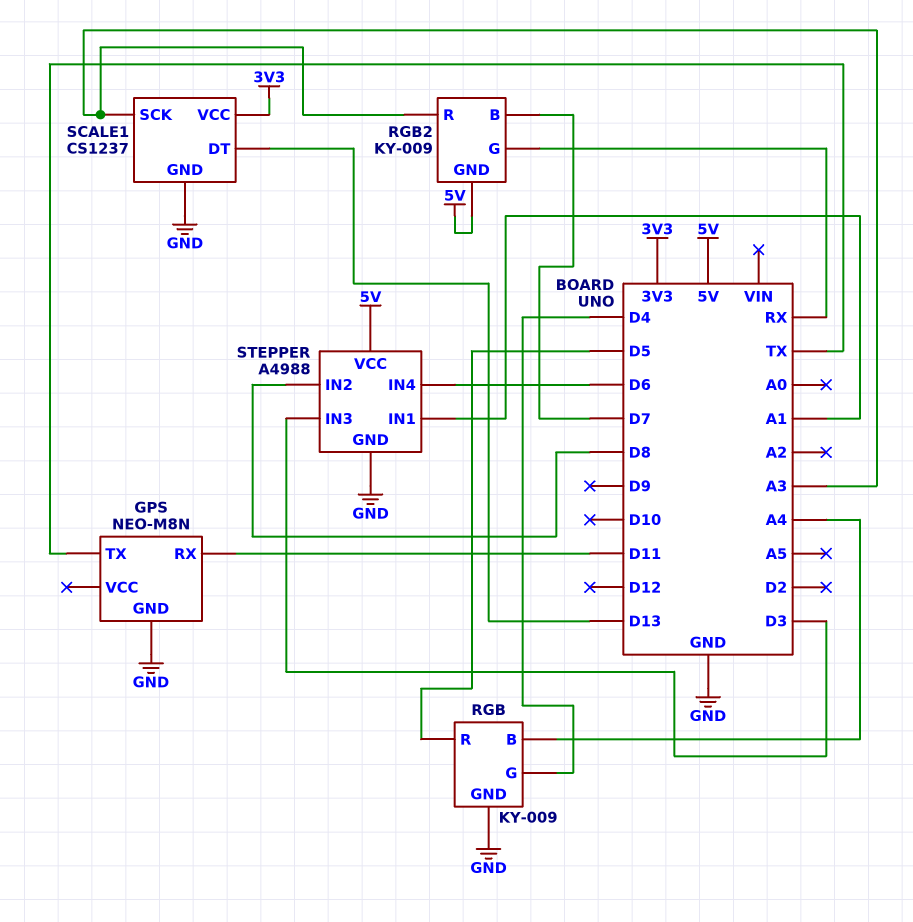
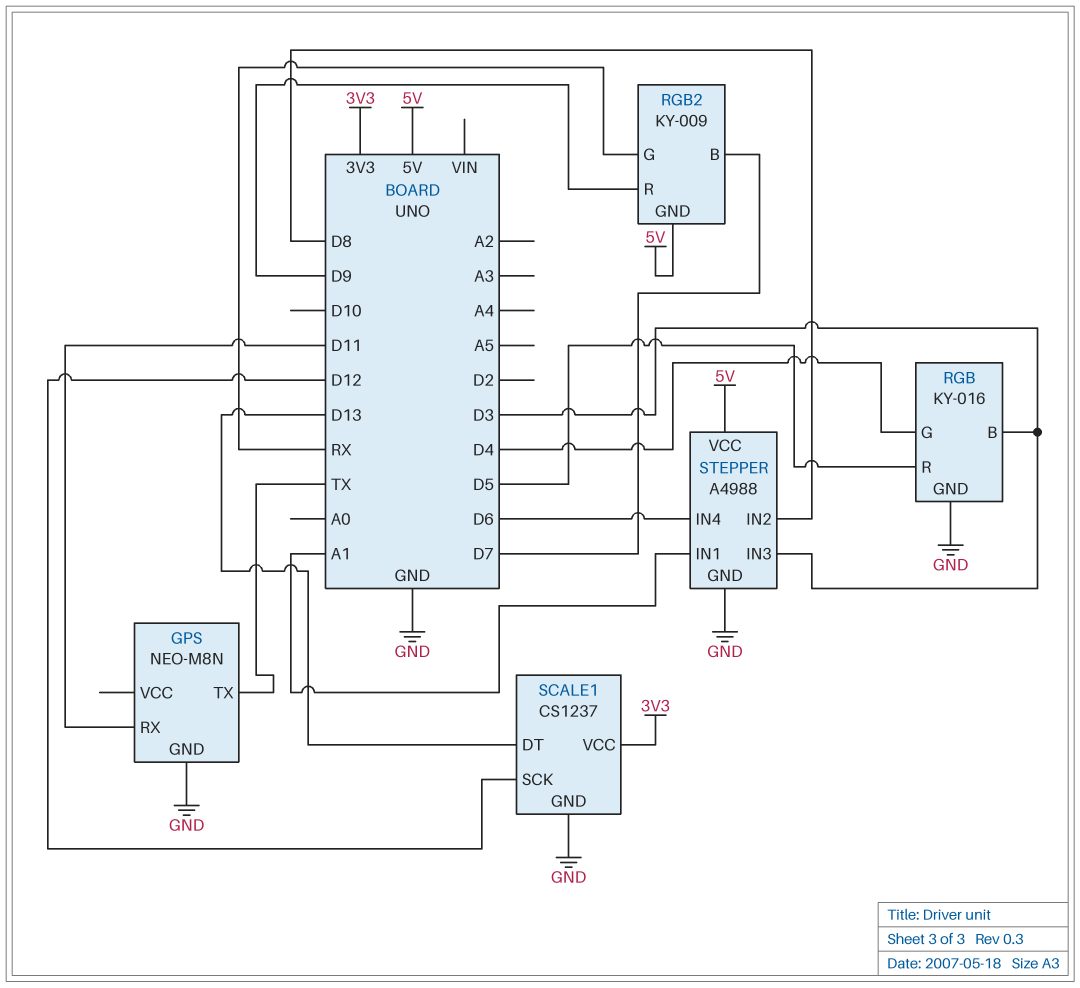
RGB: KY-009 -> KY-016
RGB pin B: A4 -> D3
RGB2 pin R: A3 -> D9
SCALE1 pin SCK: A3 -> D12

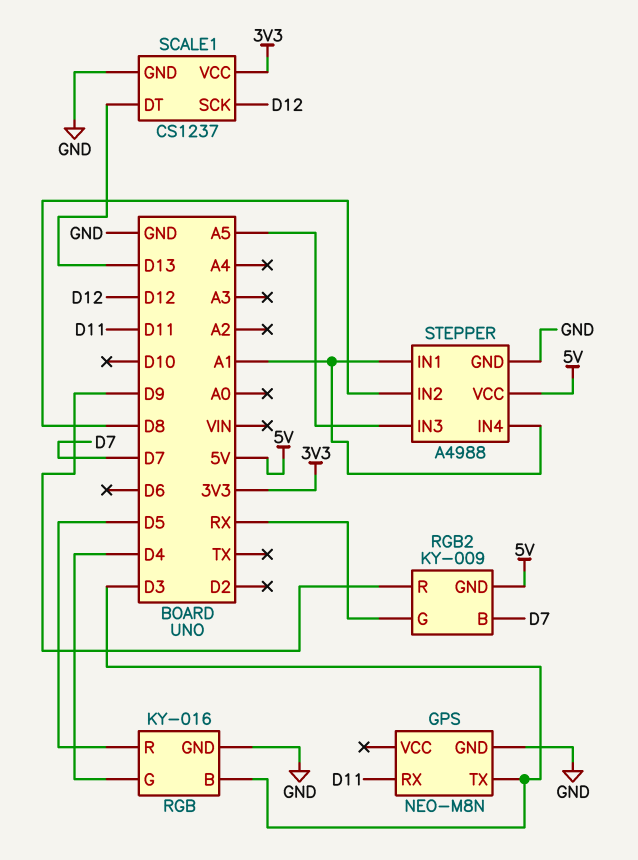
GPS pin TX: TX -> D3
STEPPER pin IN3: D3 -> A5
STEPPER pin IN4: D6 -> A1

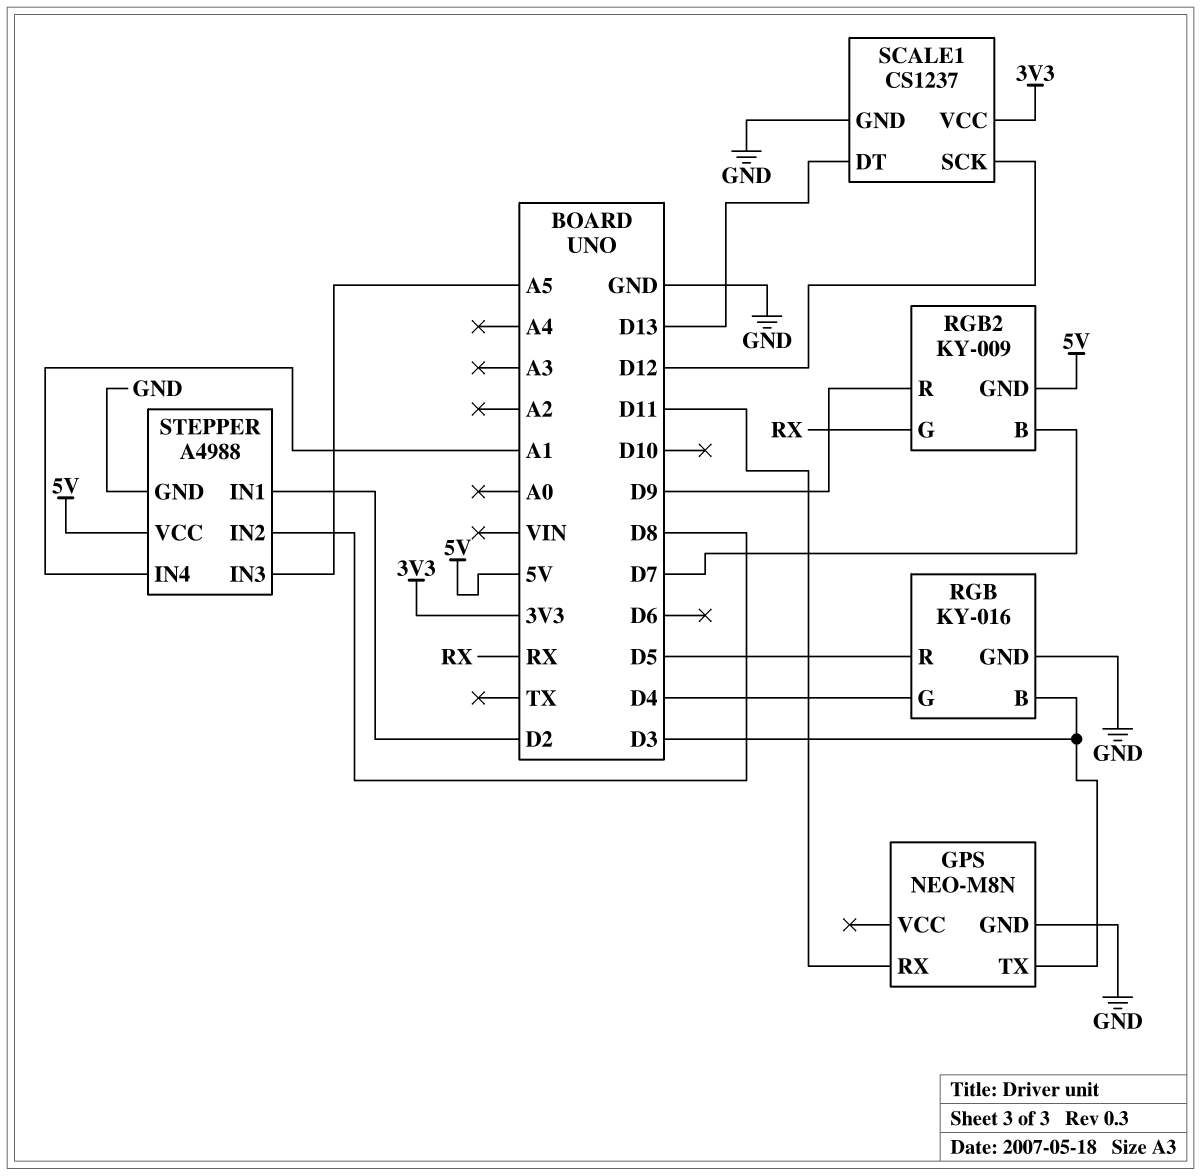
STEPPER pin IN1: A1 -> D2

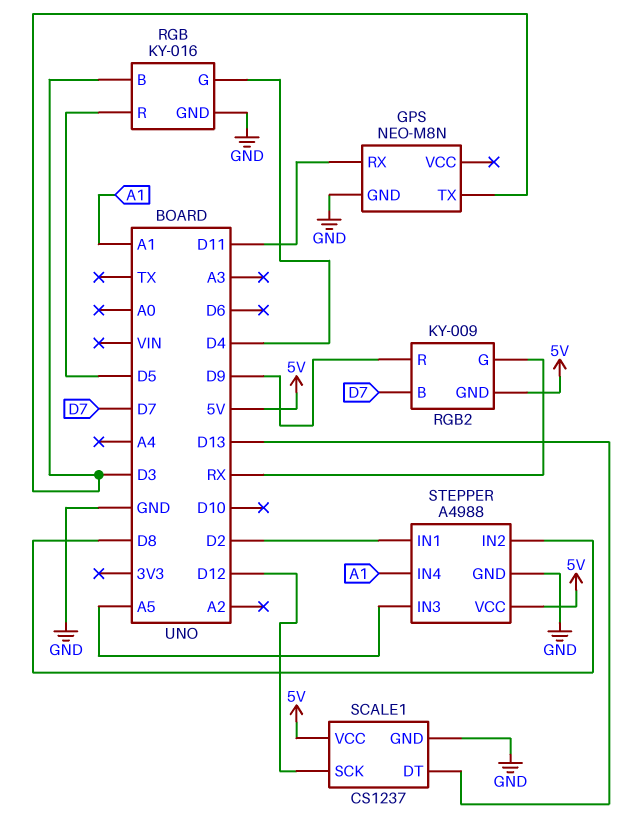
SCALE1 pin VCC: 3V3 -> 5V

